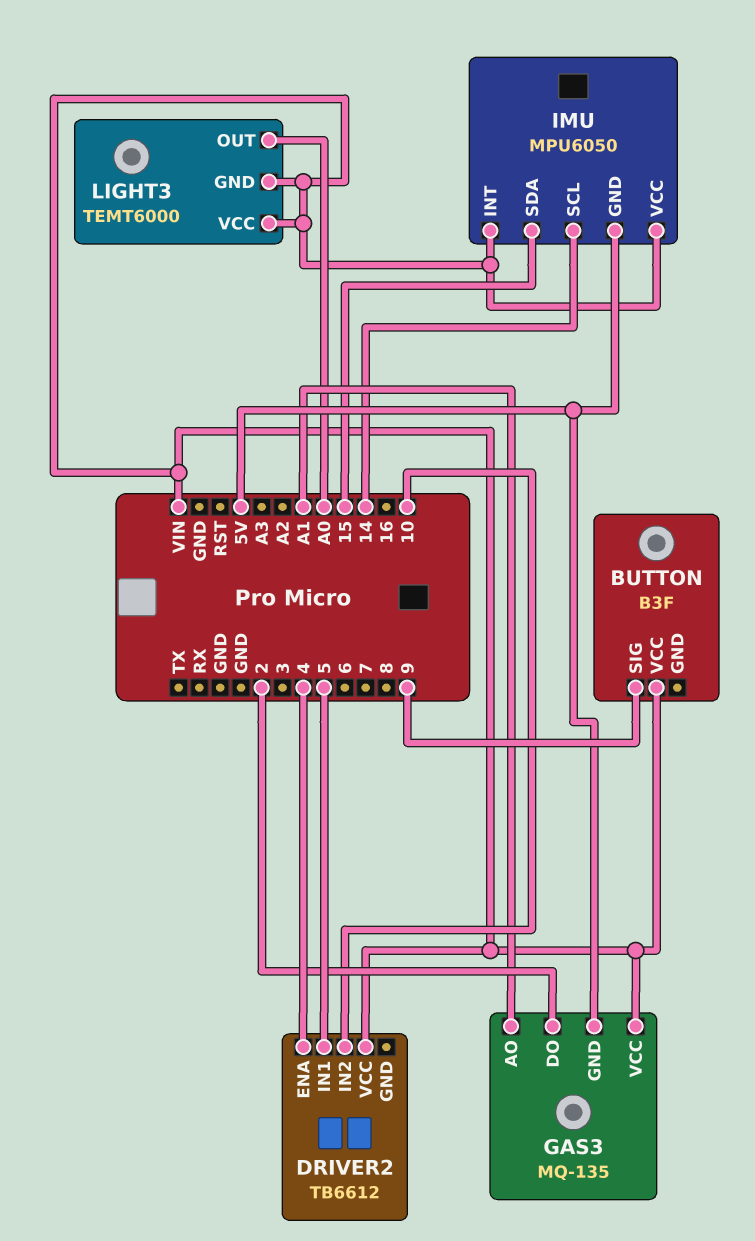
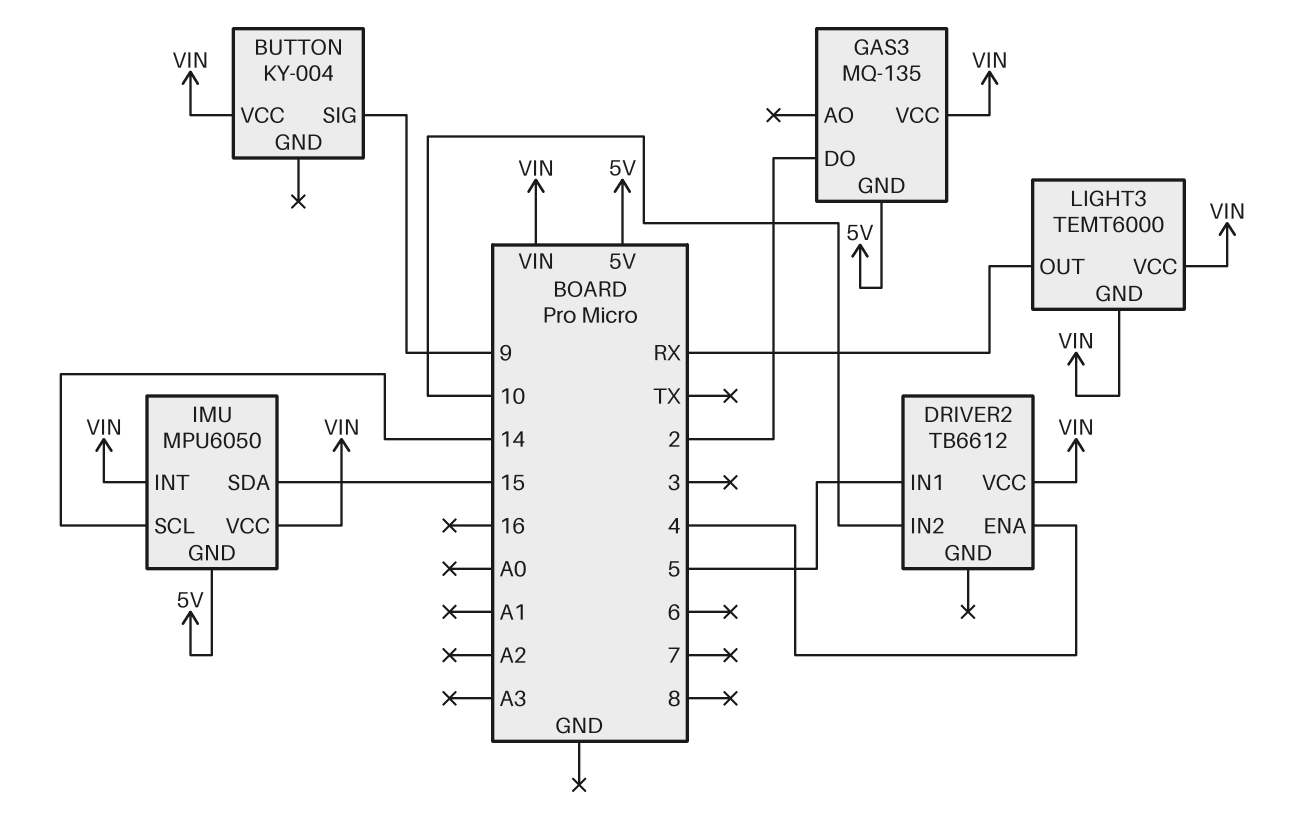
BUTTON: B3F -> KY-004
GAS3 pin AO: A1 -> none
LIGHT3 pin OUT: A0 -> RX

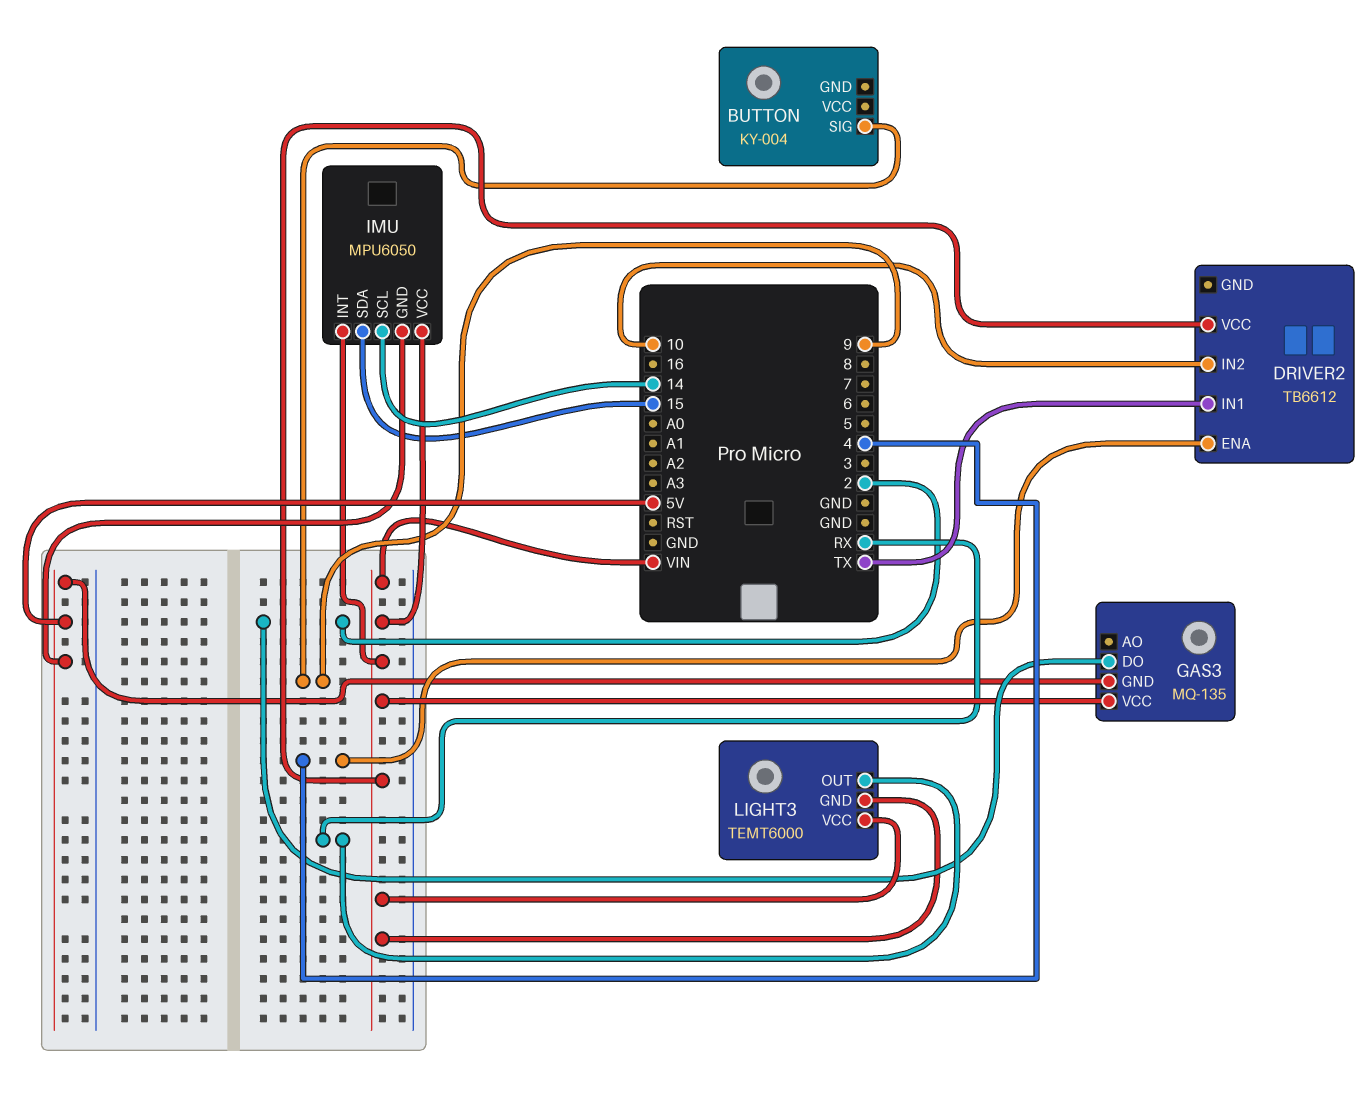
BUTTON pin VCC: VIN -> none
DRIVER2 pin IN1: 5 -> TX

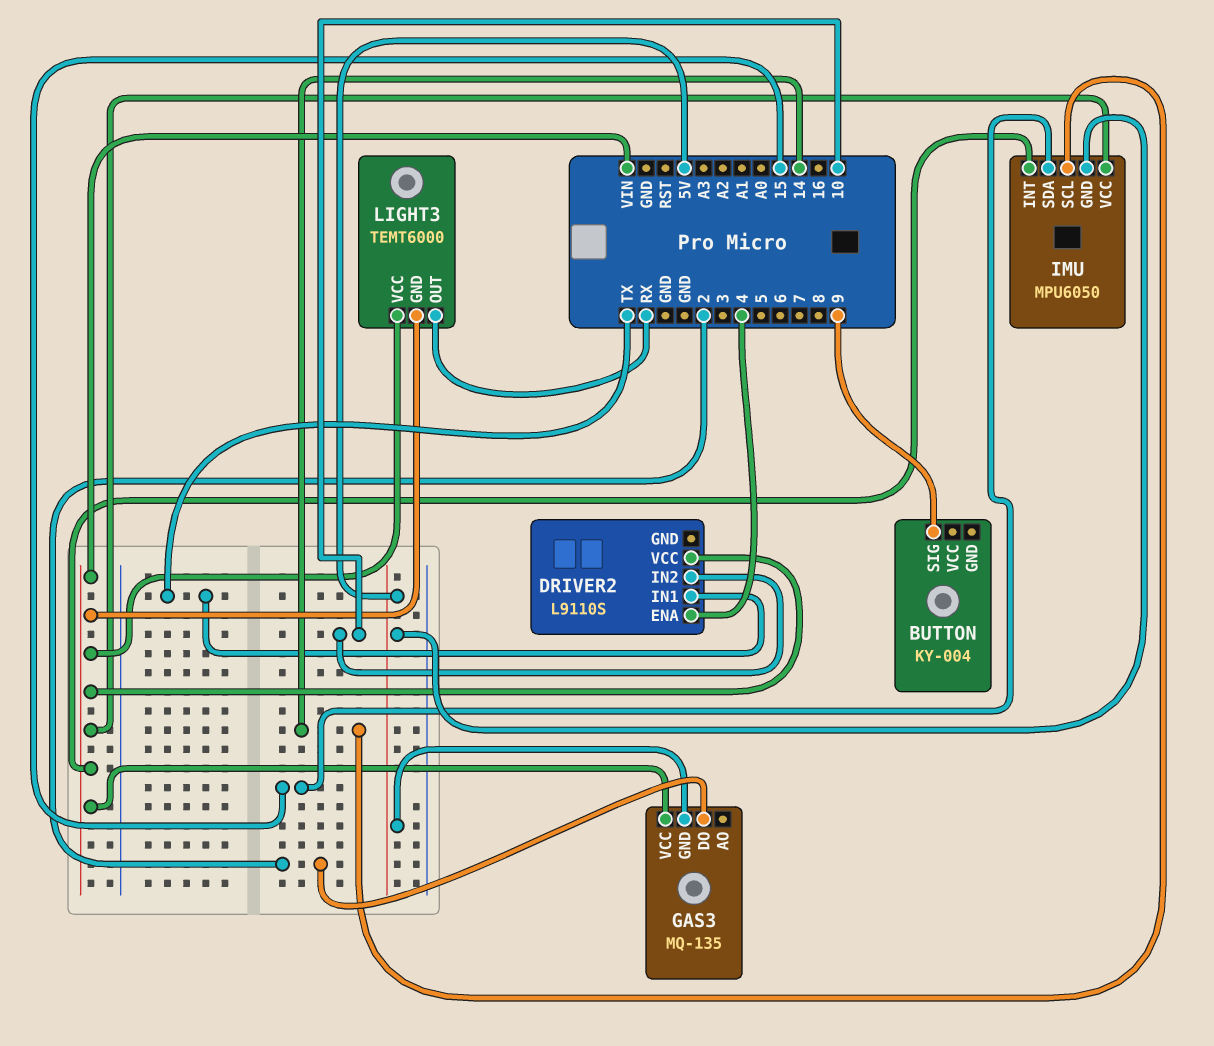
DRIVER2: TB6612 -> L9110S

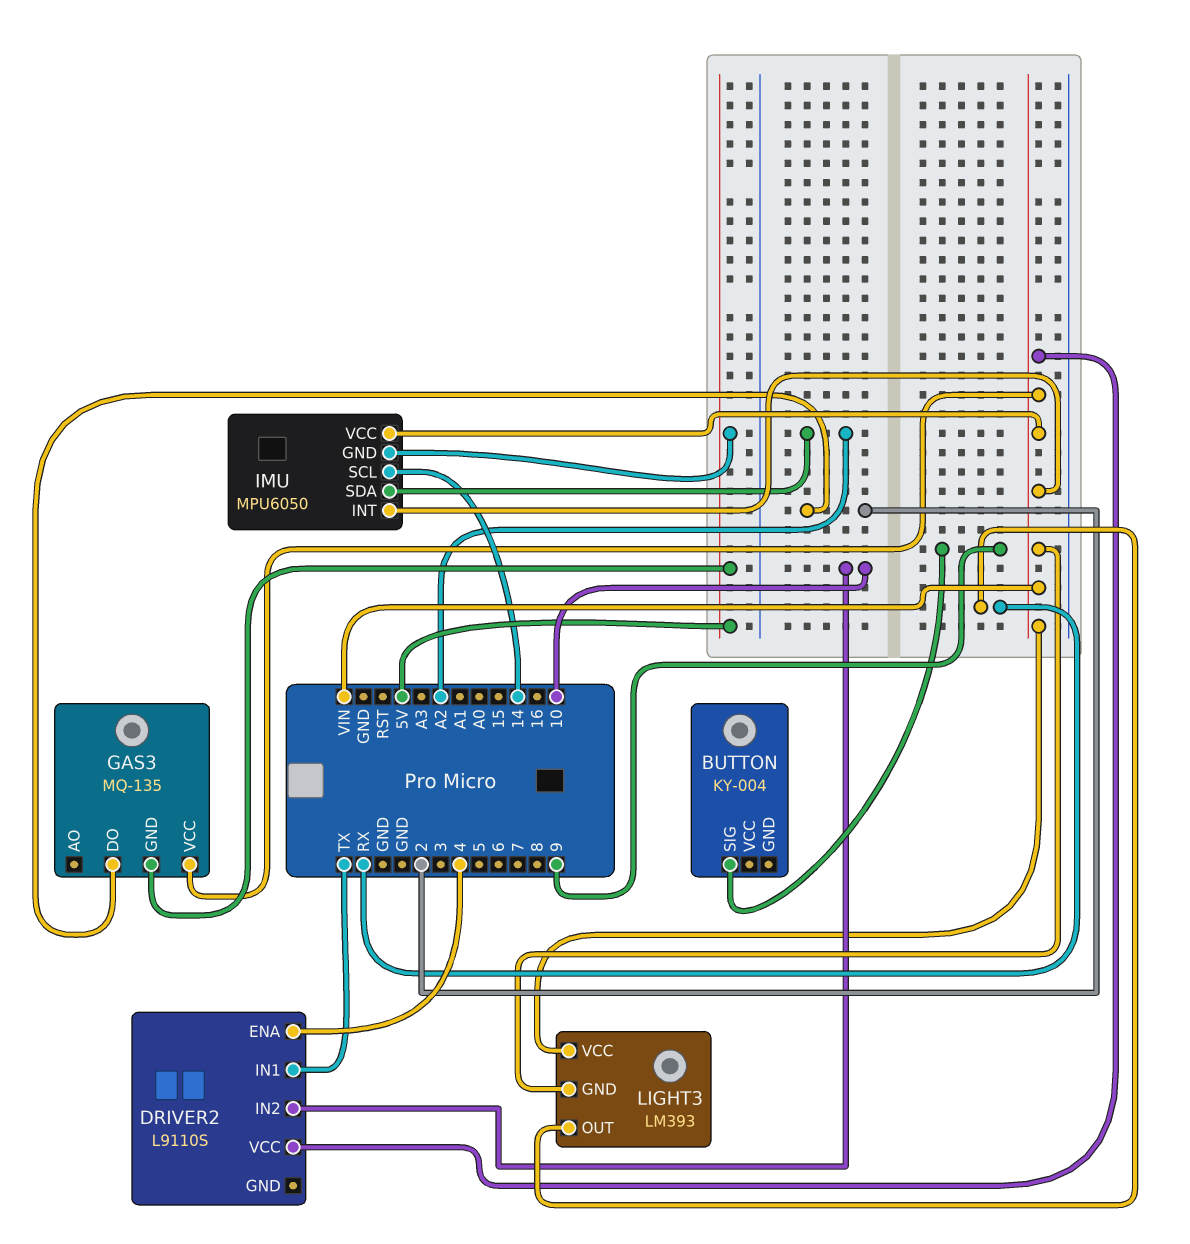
IMU pin SDA: 15 -> A2
LIGHT3: TEMT6000 -> LM393

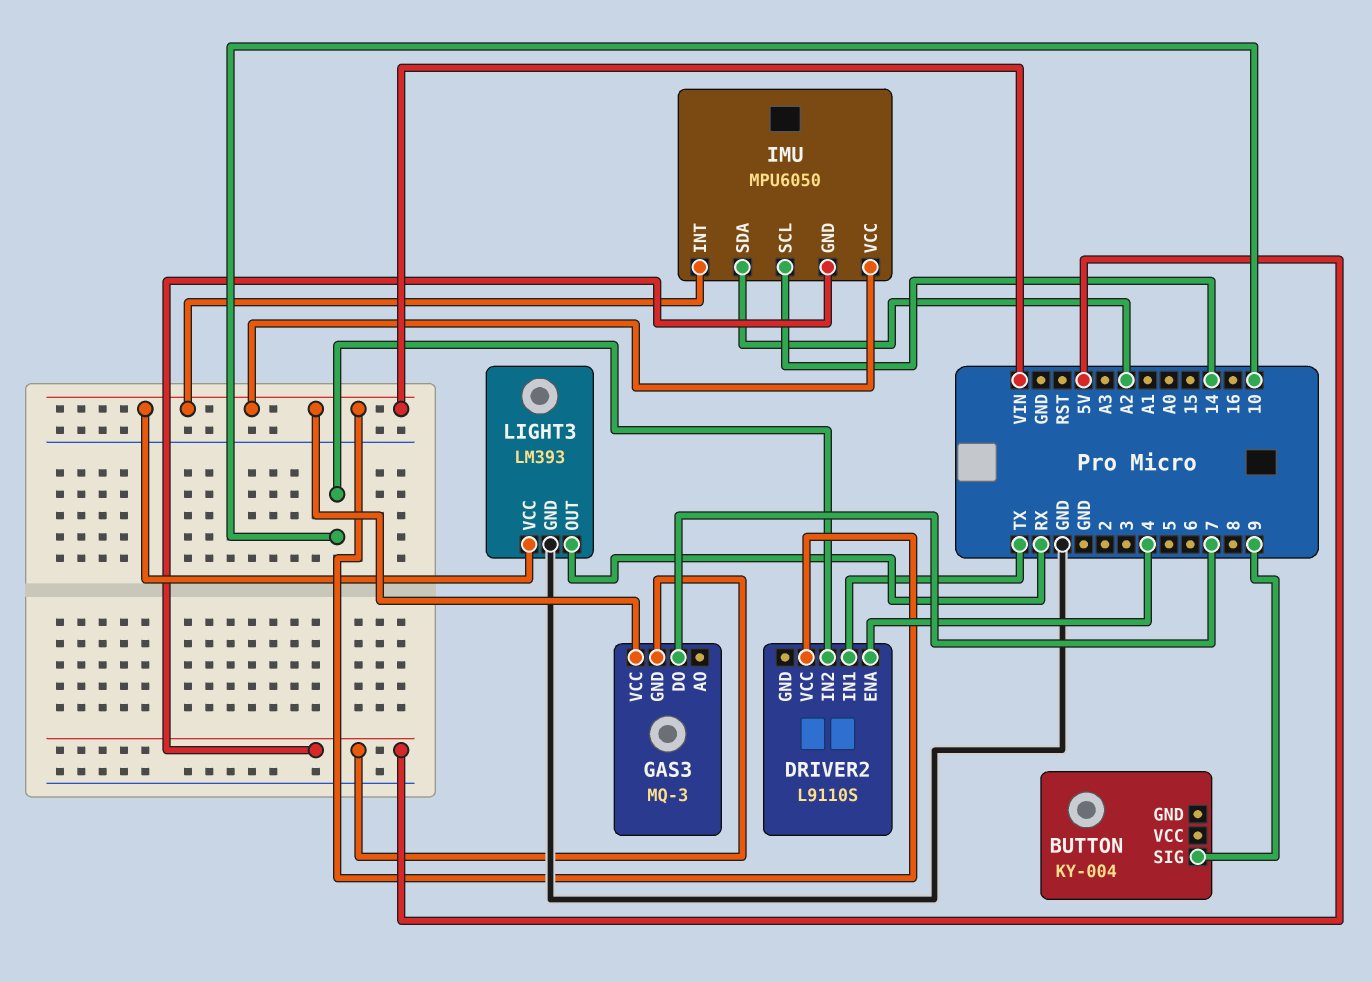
GAS3: MQ-135 -> MQ-3
GAS3 pin DO: 2 -> 7
LIGHT3 pin GND: VIN -> GND

